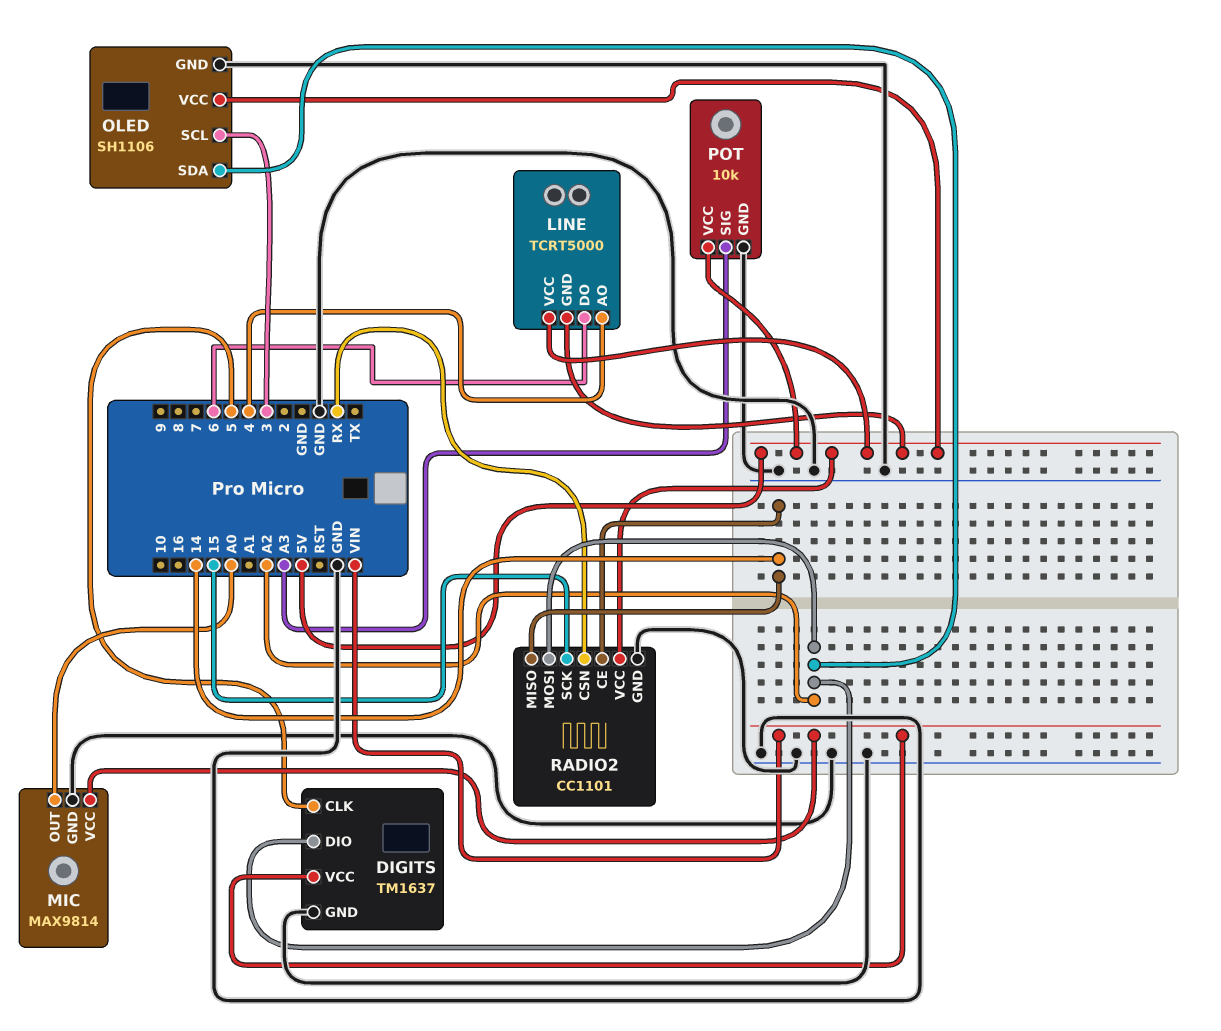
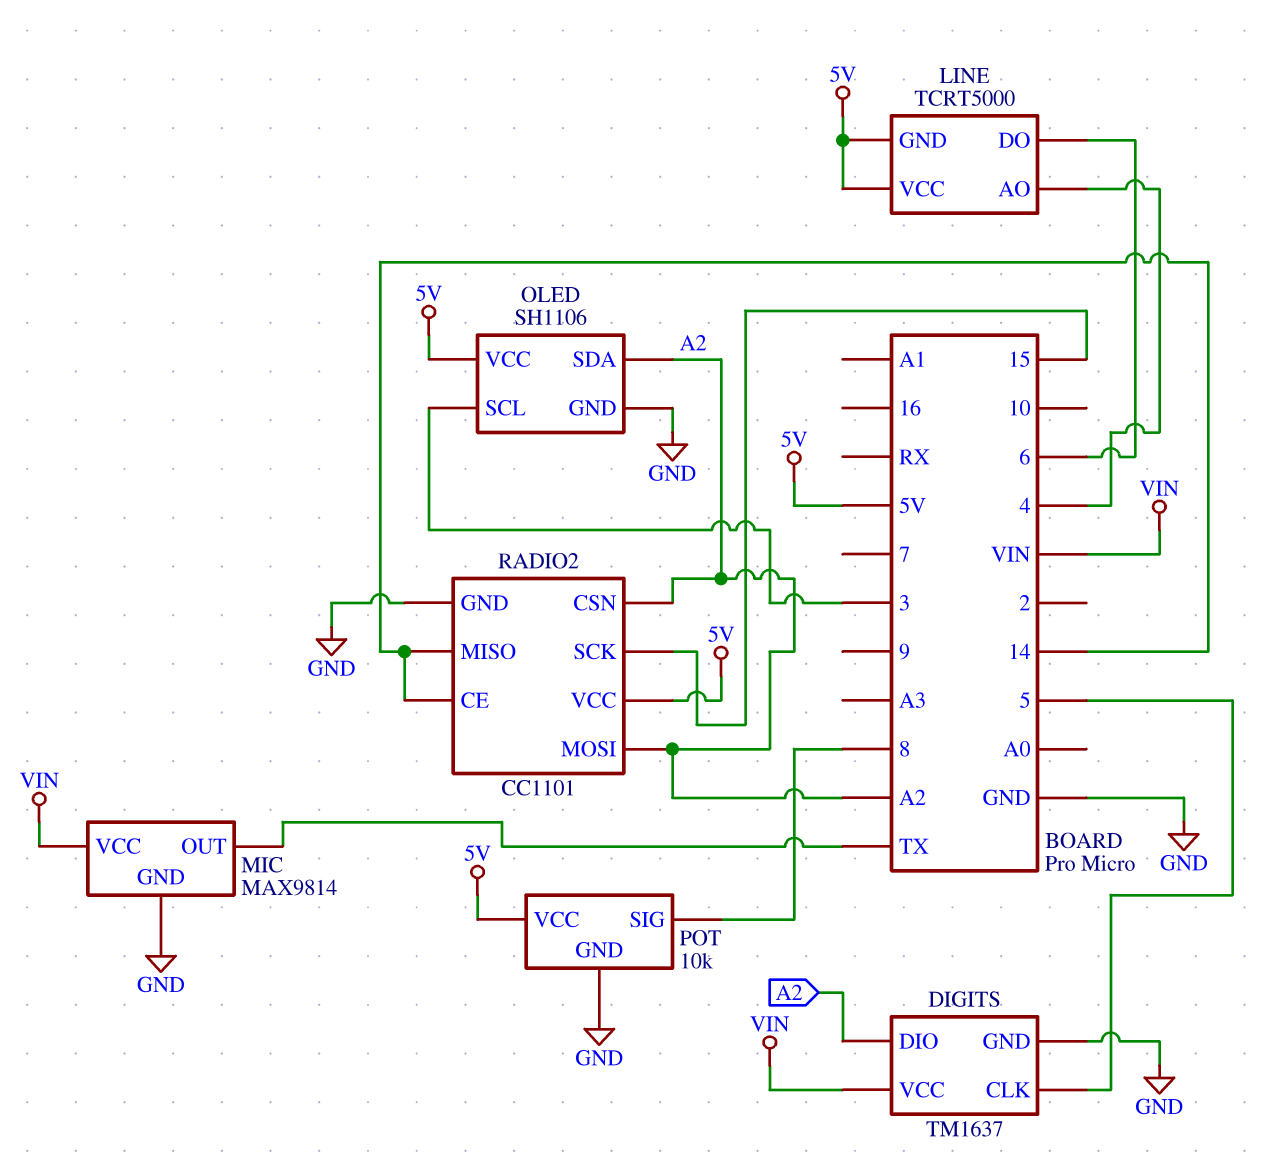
MIC pin OUT: A0 -> TX
POT pin SIG: A3 -> 8
RADIO2 pin CSN: RX -> A2

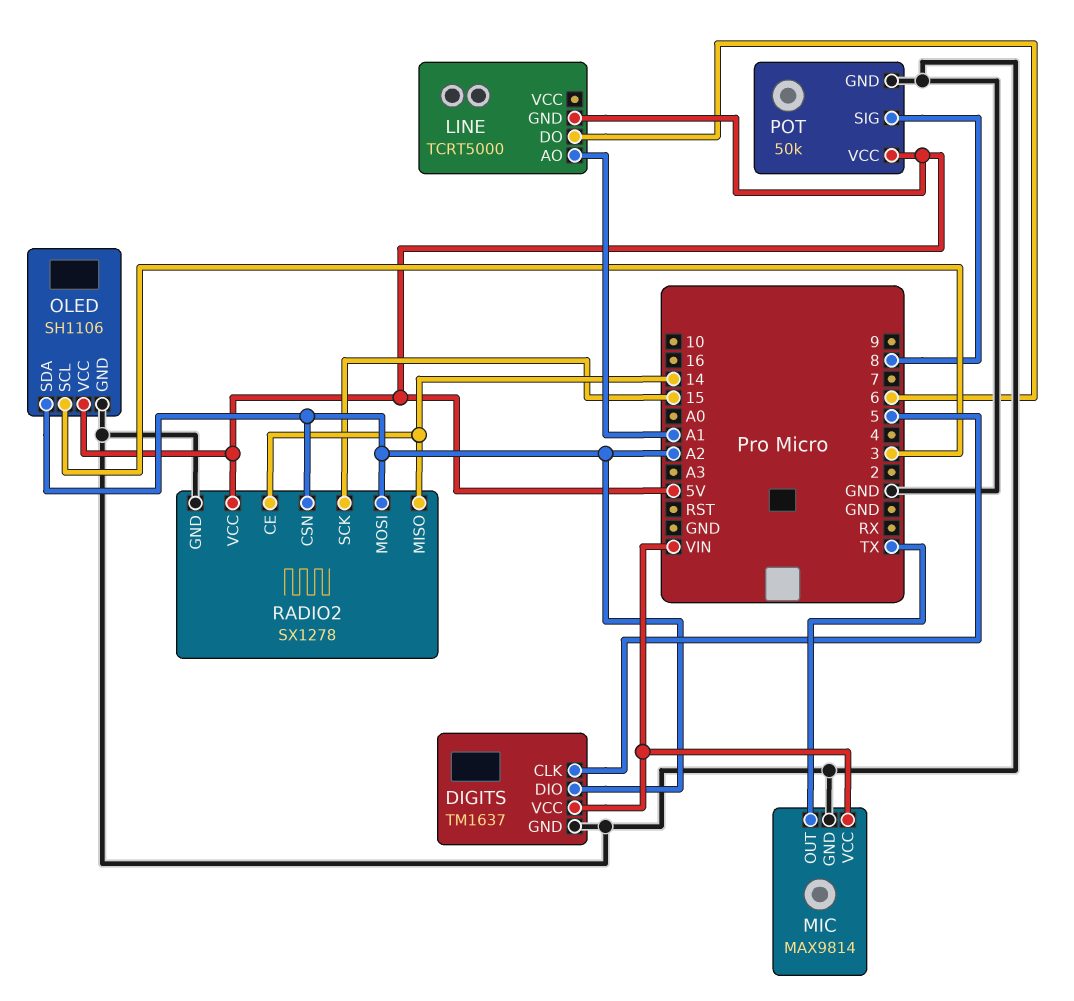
LINE pin AO: 4 -> A1
LINE pin VCC: 5V -> none
POT: 10k -> 50k
RADIO2: CC1101 -> SX1278

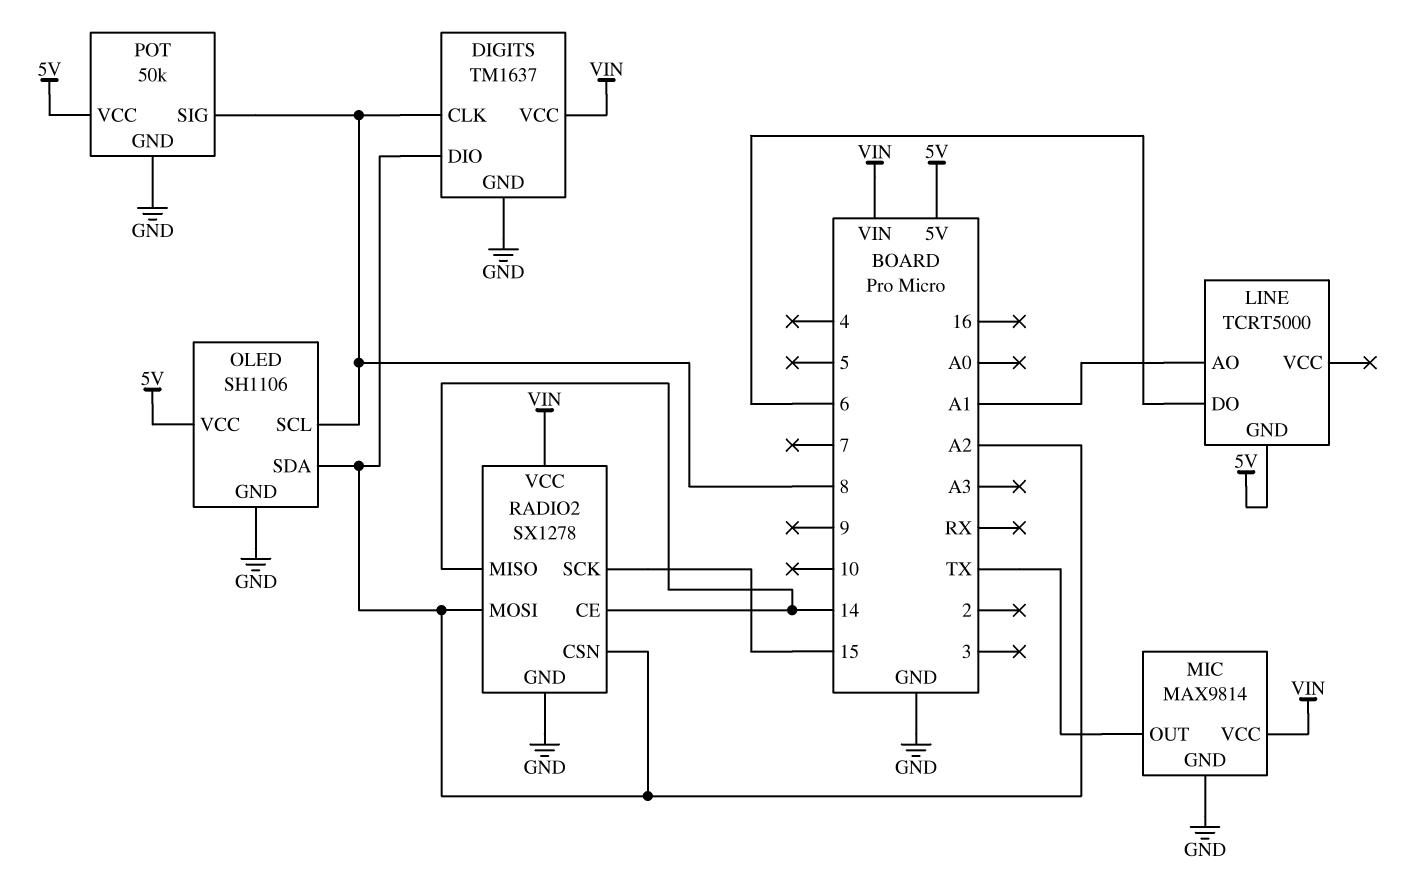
DIGITS pin CLK: 5 -> 8
OLED pin SCL: 3 -> 8
RADIO2 pin VCC: 5V -> VIN

